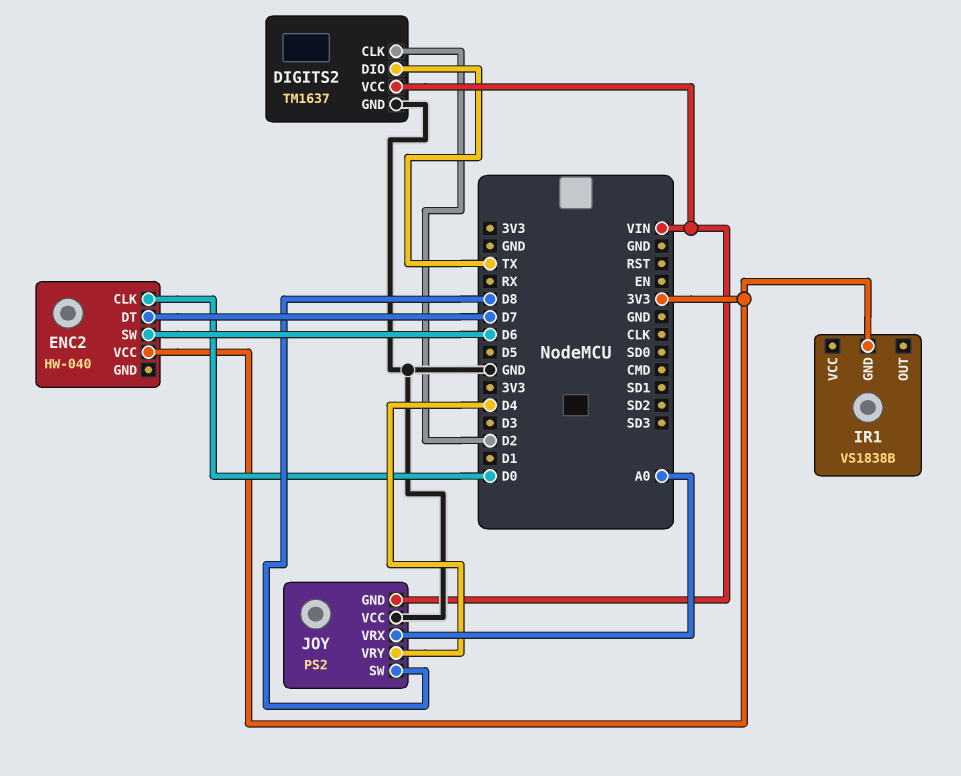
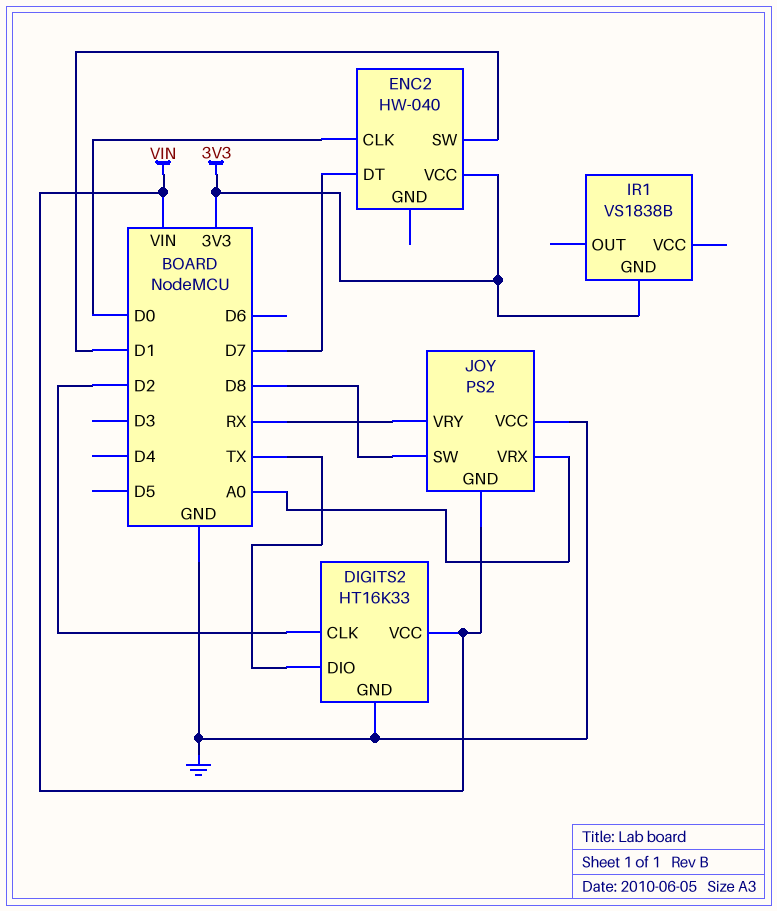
DIGITS2: TM1637 -> HT16K33
ENC2 pin SW: D6 -> D1
JOY pin VRY: D4 -> RX

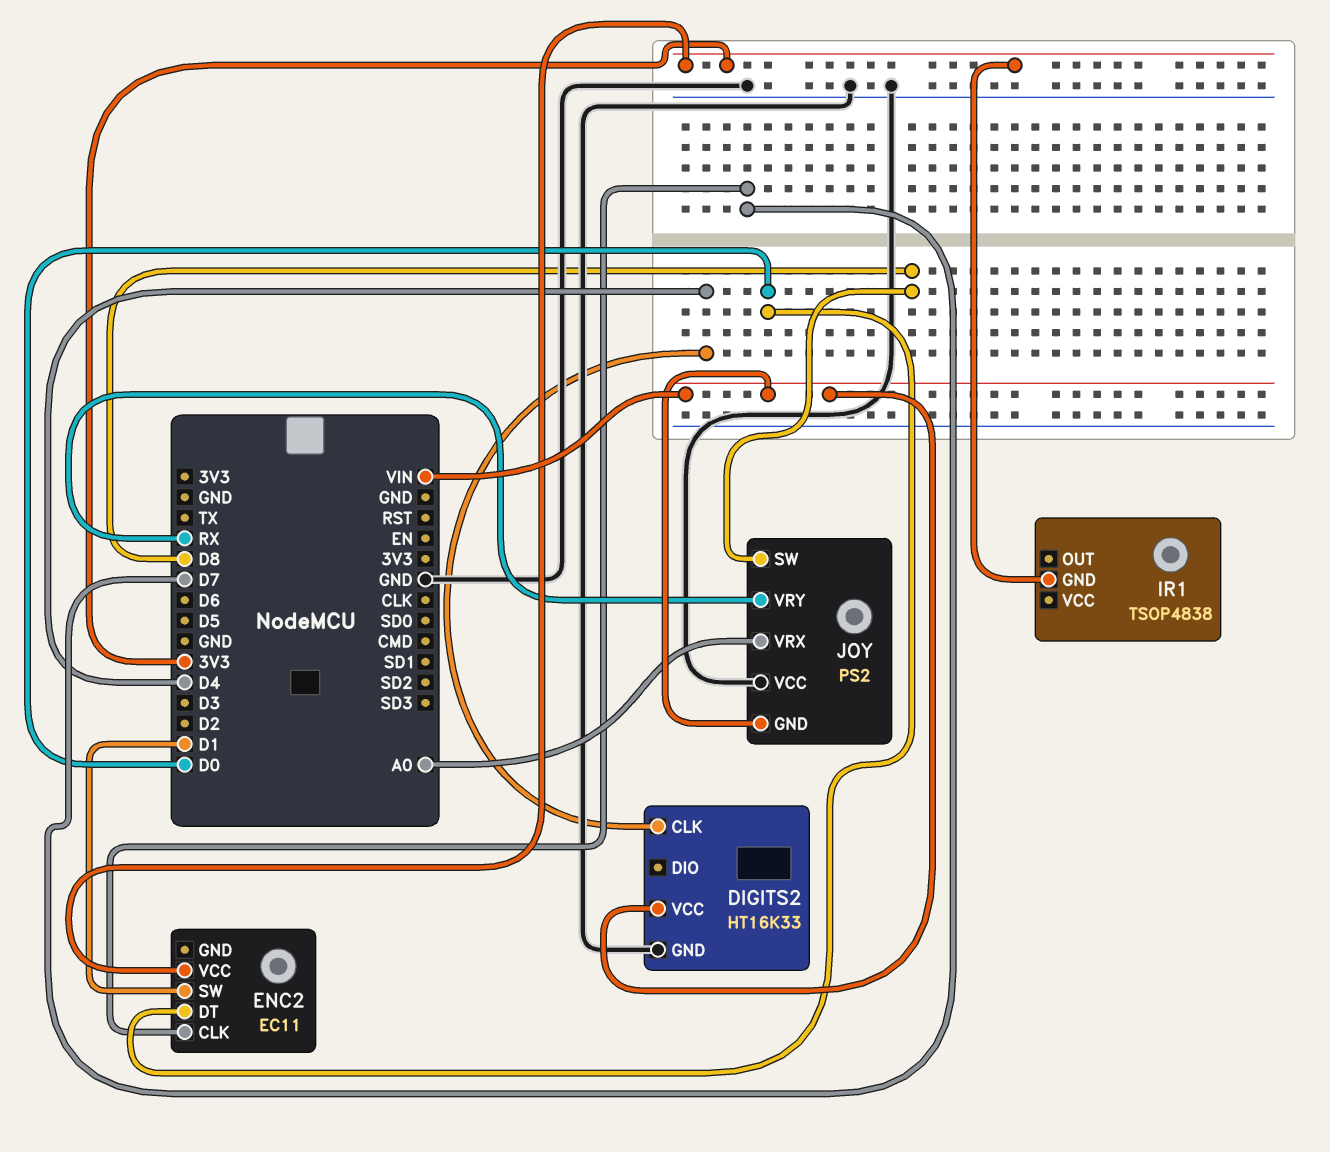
DIGITS2 pin CLK: D2 -> D4
DIGITS2 pin DIO: TX -> none
ENC2: HW-040 -> EC11
ENC2 pin CLK: D0 -> D7
ENC2 pin DT: D7 -> D0
IR1: VS1838B -> TSOP4838

